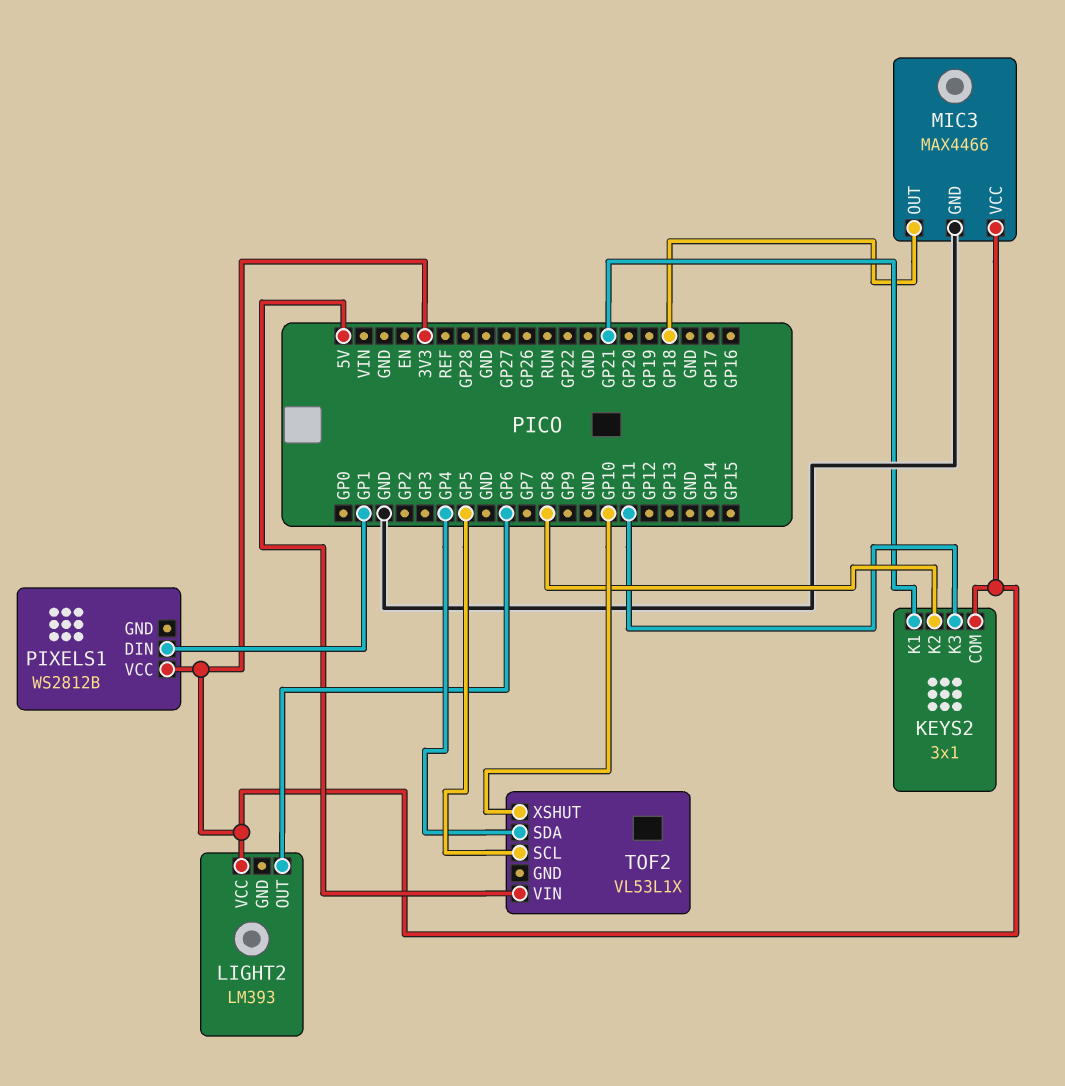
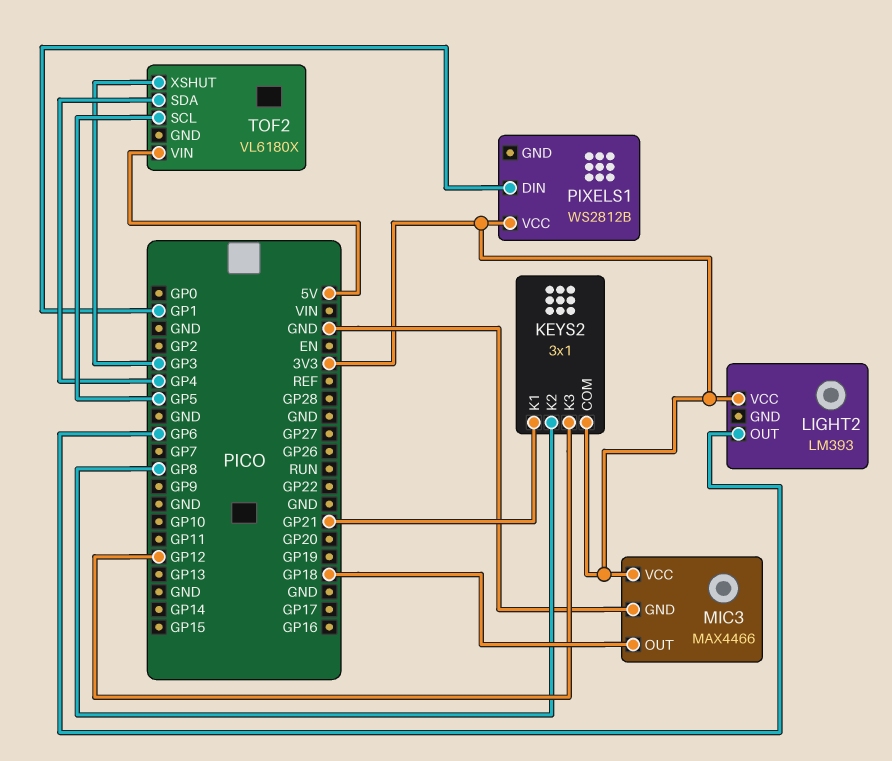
KEYS2 pin K3: GP11 -> GP12
TOF2: VL53L1X -> VL6180X
TOF2 pin XSHUT: GP10 -> GP3

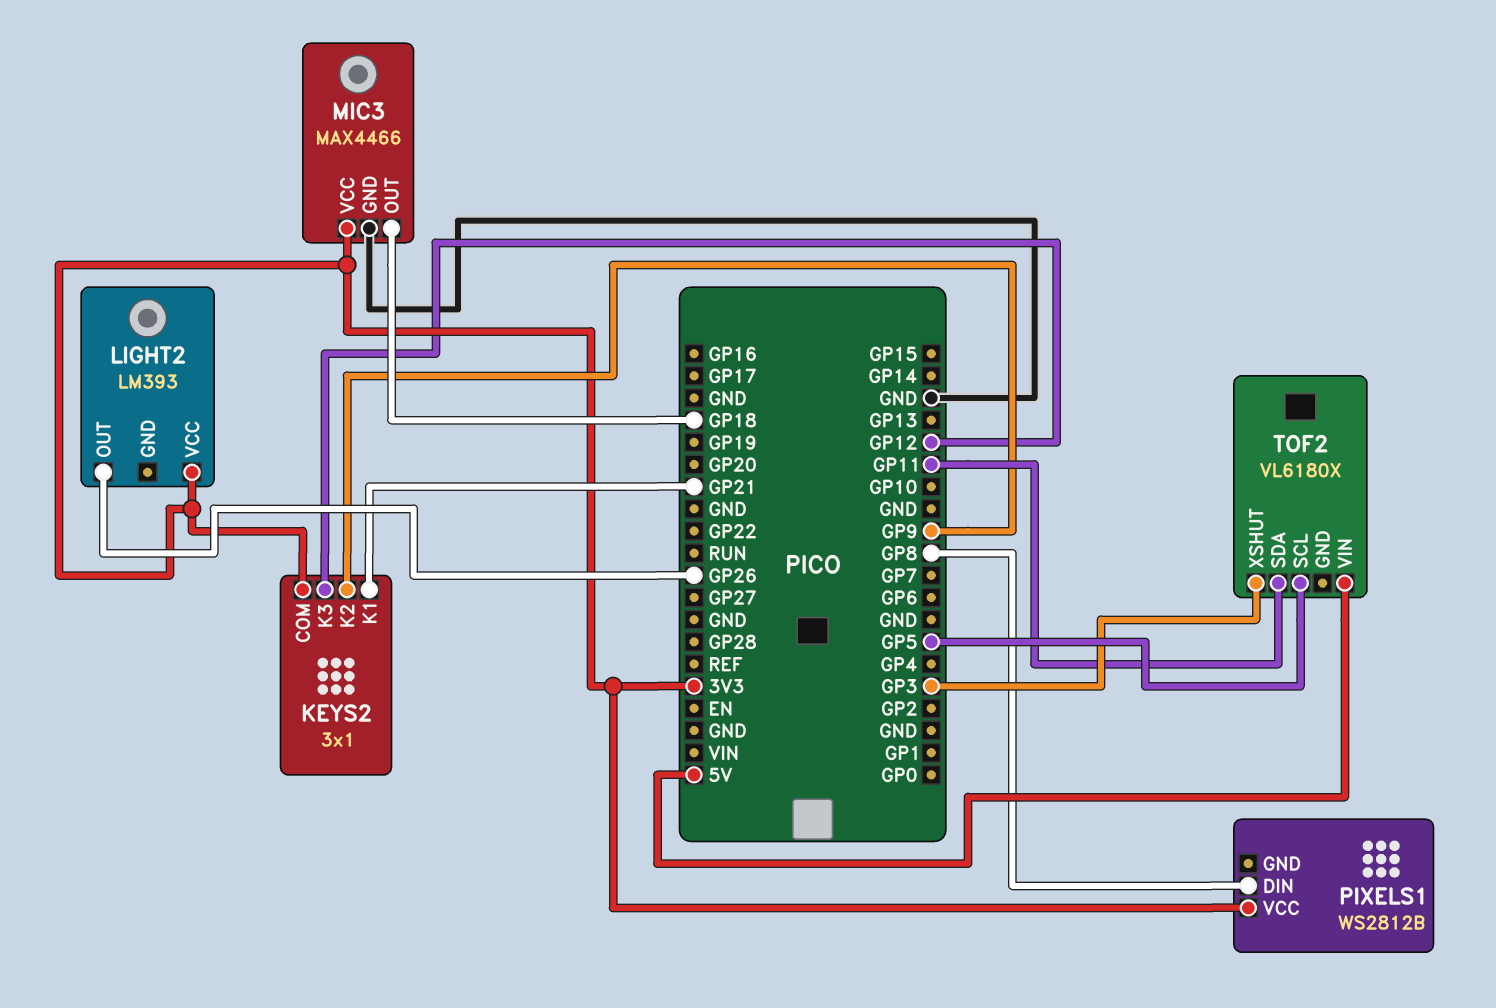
KEYS2 pin K2: GP8 -> GP9
LIGHT2 pin OUT: GP6 -> GP26
PIXELS1 pin DIN: GP1 -> GP8
TOF2 pin SDA: GP4 -> GP11

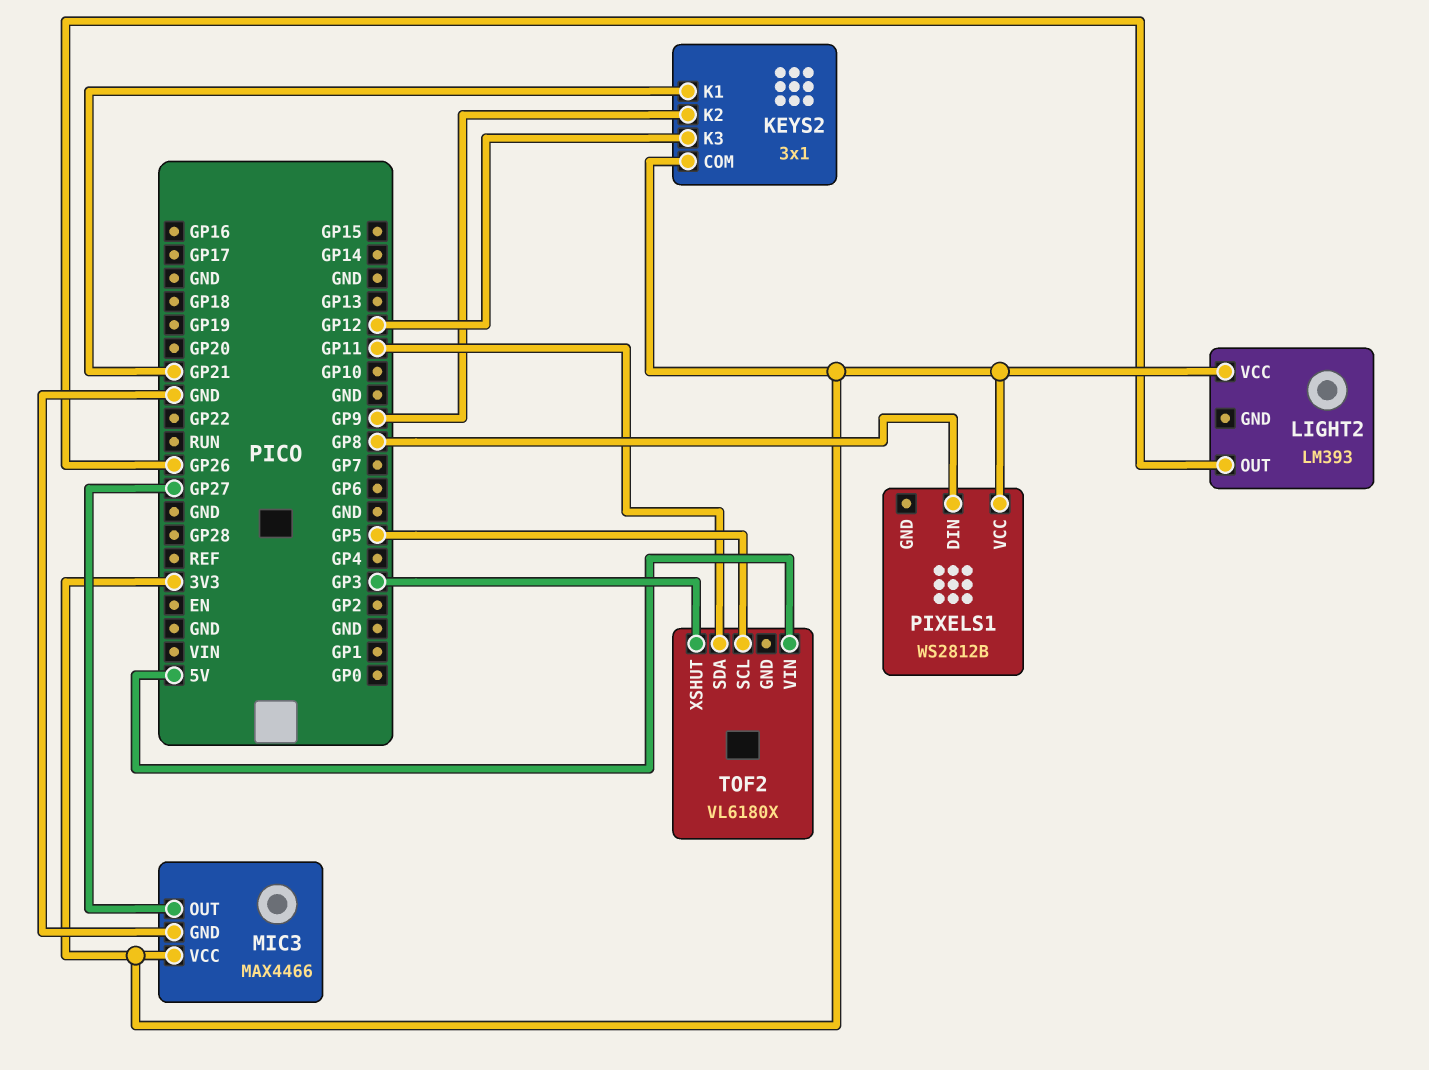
MIC3 pin OUT: GP18 -> GP27

